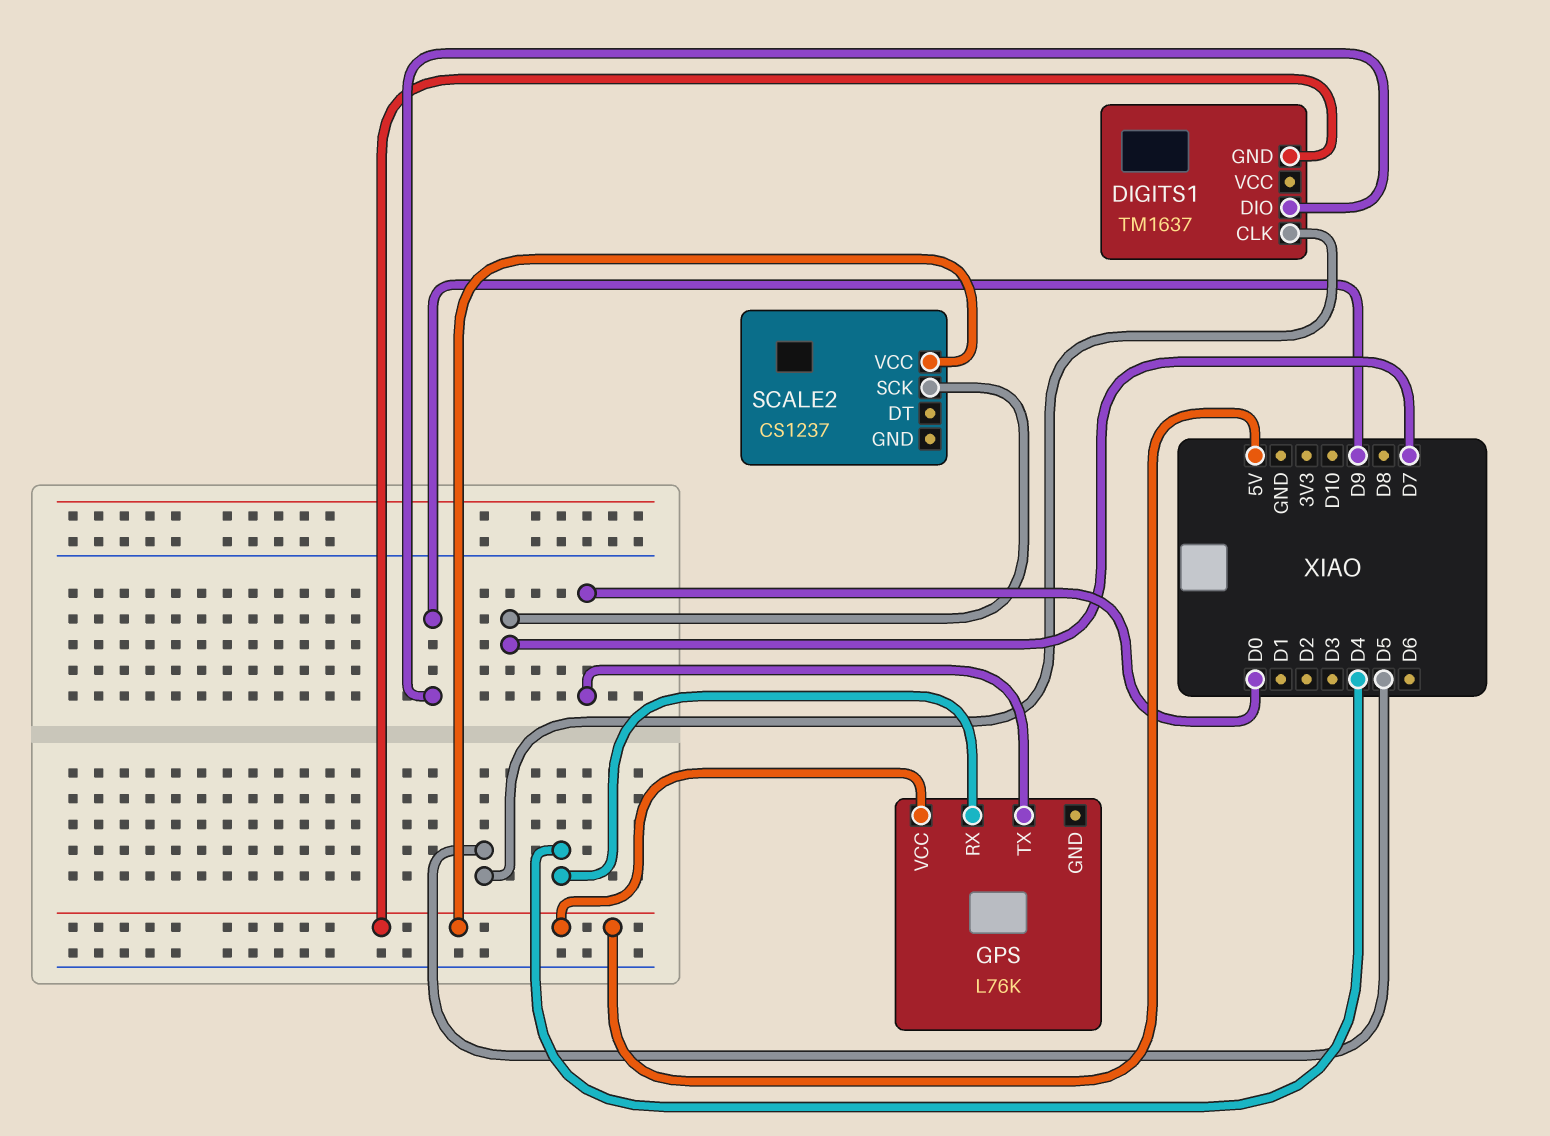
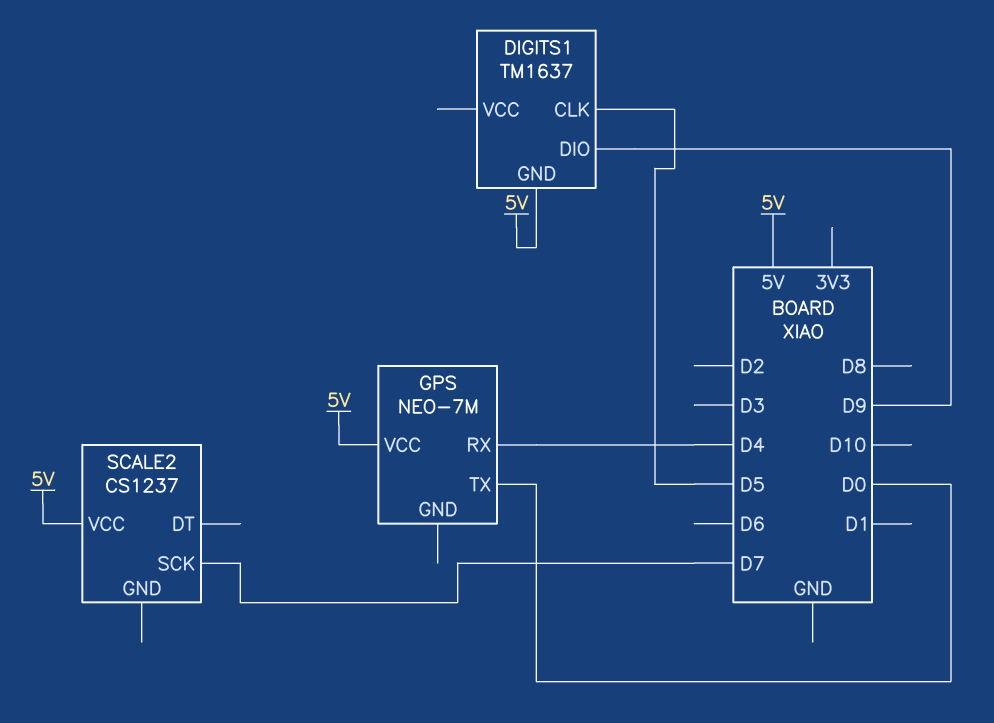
GPS: L76K -> NEO-7M

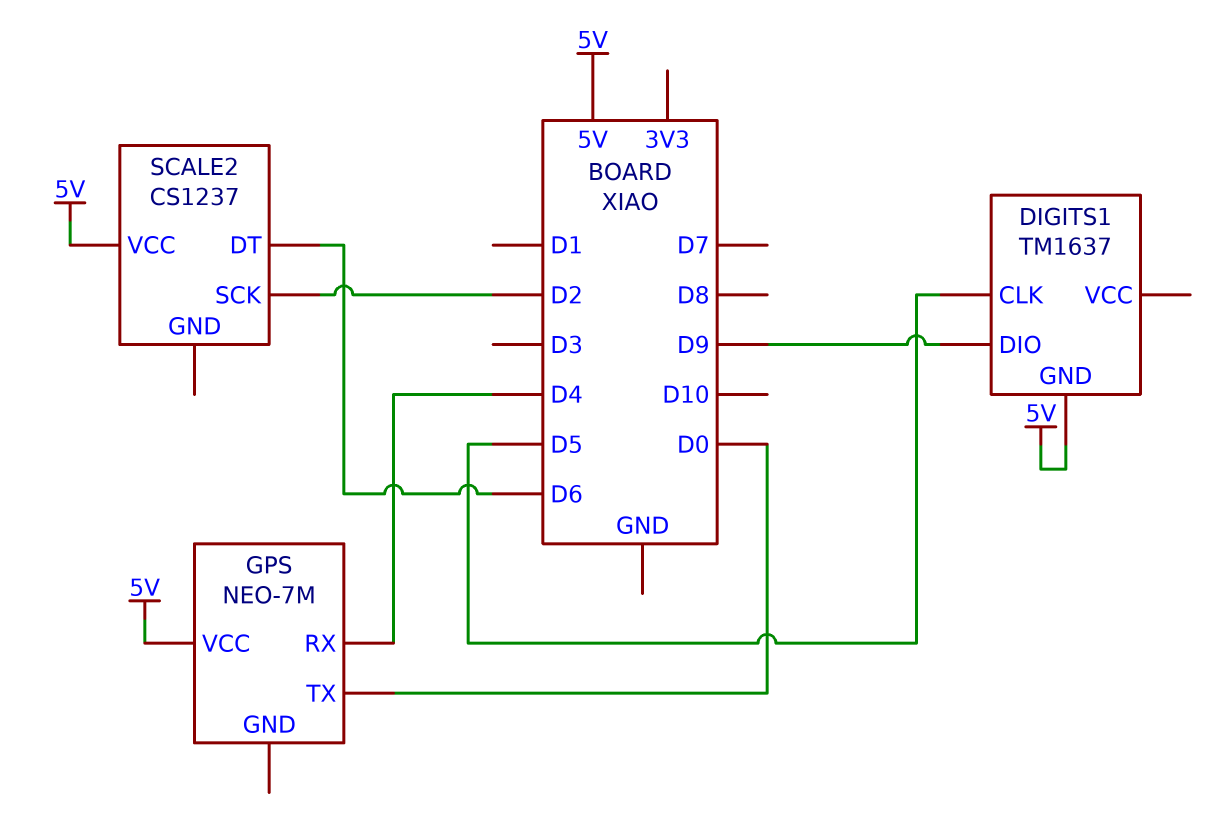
SCALE2 pin DT: none -> D6
SCALE2 pin SCK: D7 -> D2

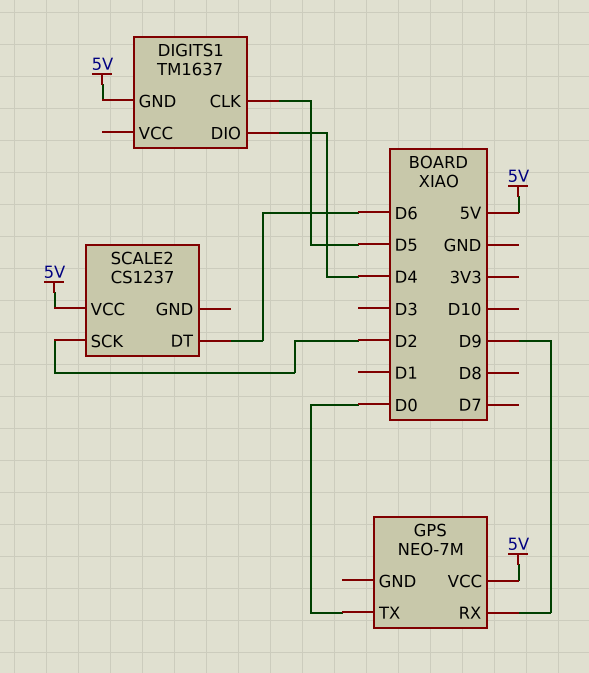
DIGITS1 pin DIO: D9 -> D4
GPS pin RX: D4 -> D9

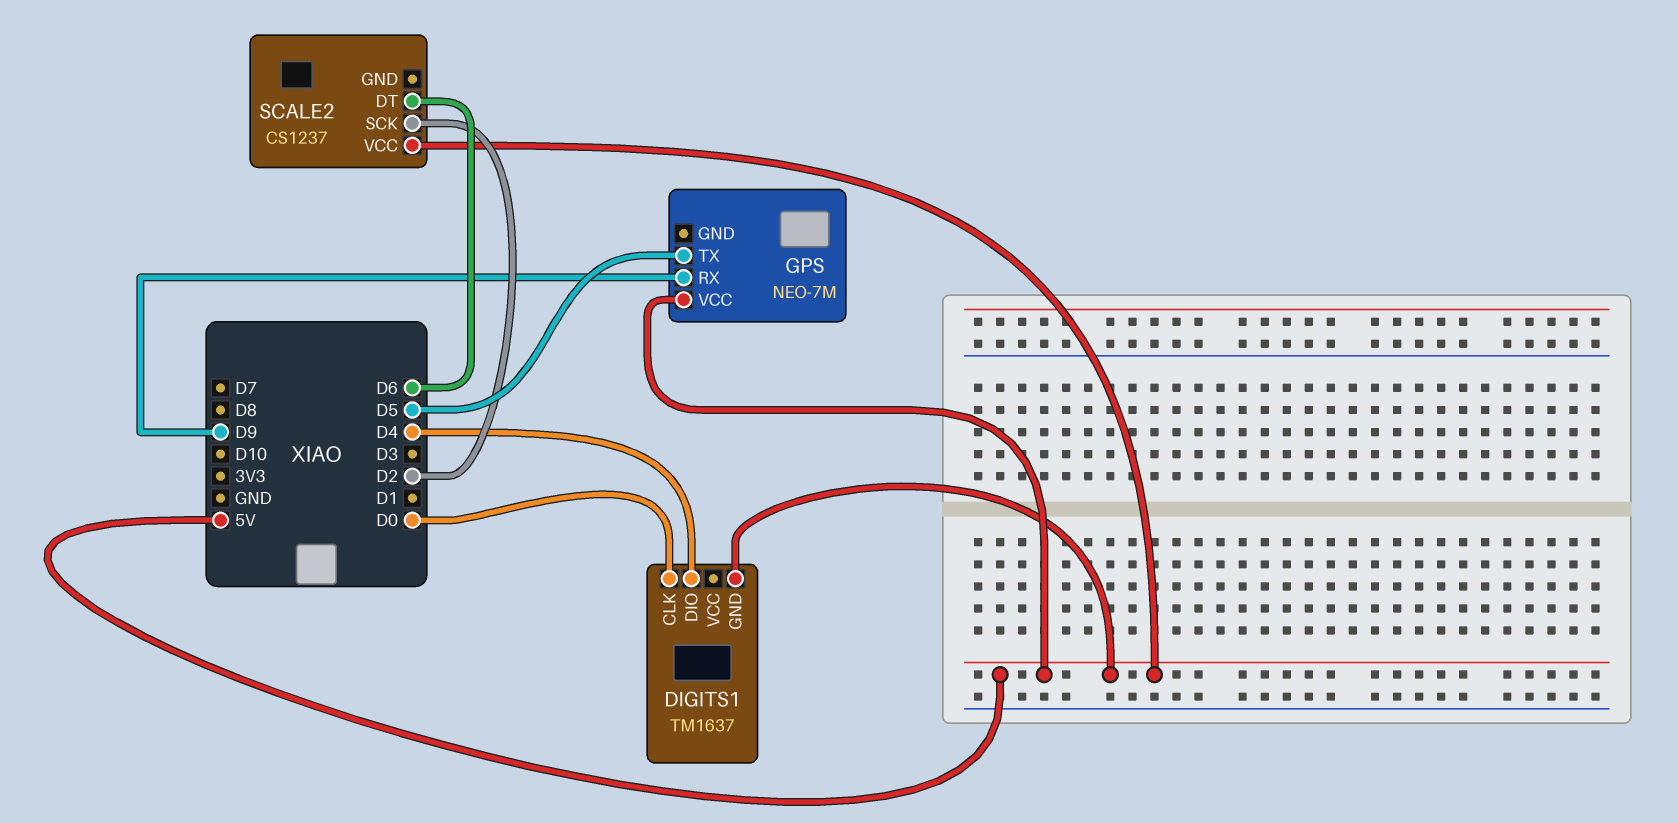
DIGITS1 pin CLK: D5 -> D0
GPS pin TX: D0 -> D5

